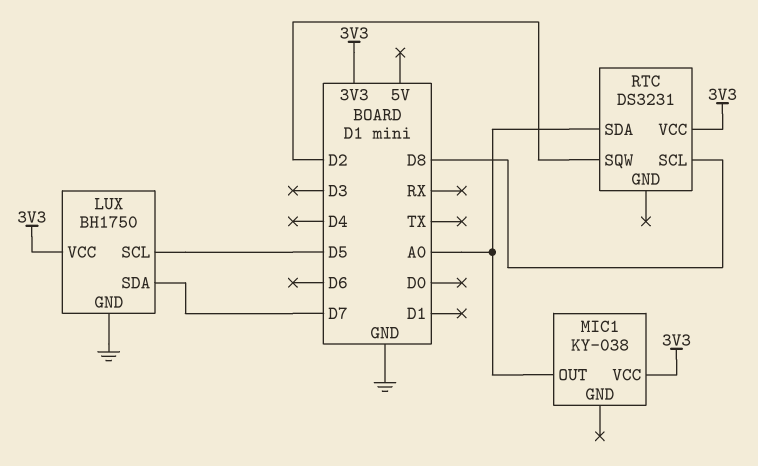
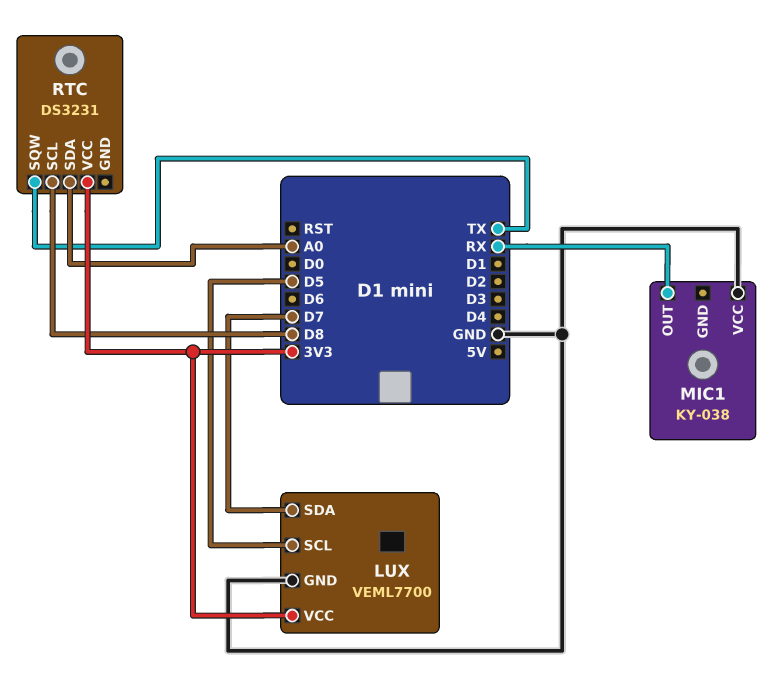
LUX: BH1750 -> VEML7700
MIC1 pin OUT: A0 -> RX
MIC1 pin VCC: 3V3 -> GND
RTC pin SQW: D2 -> TX

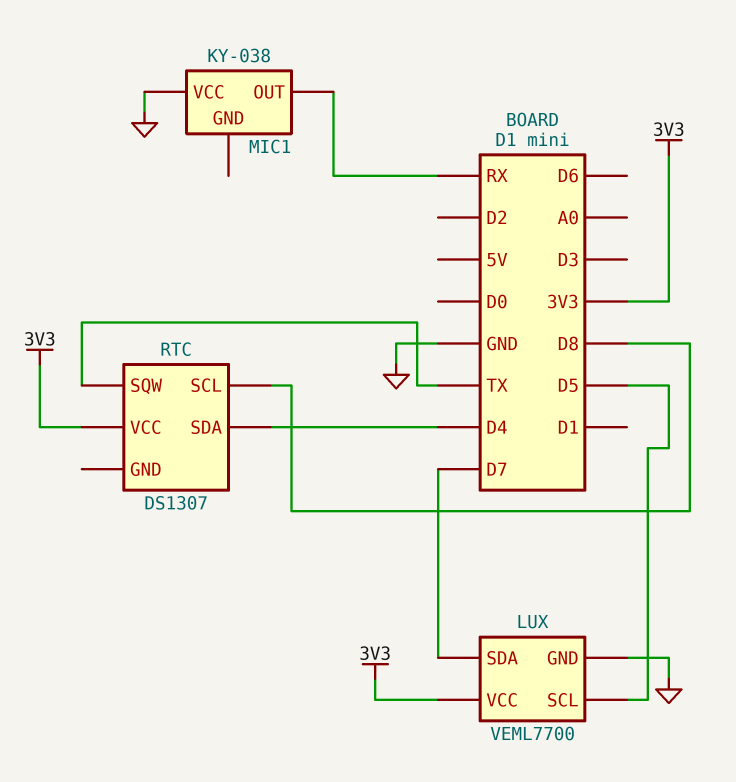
RTC: DS3231 -> DS1307
RTC pin SDA: A0 -> D4

